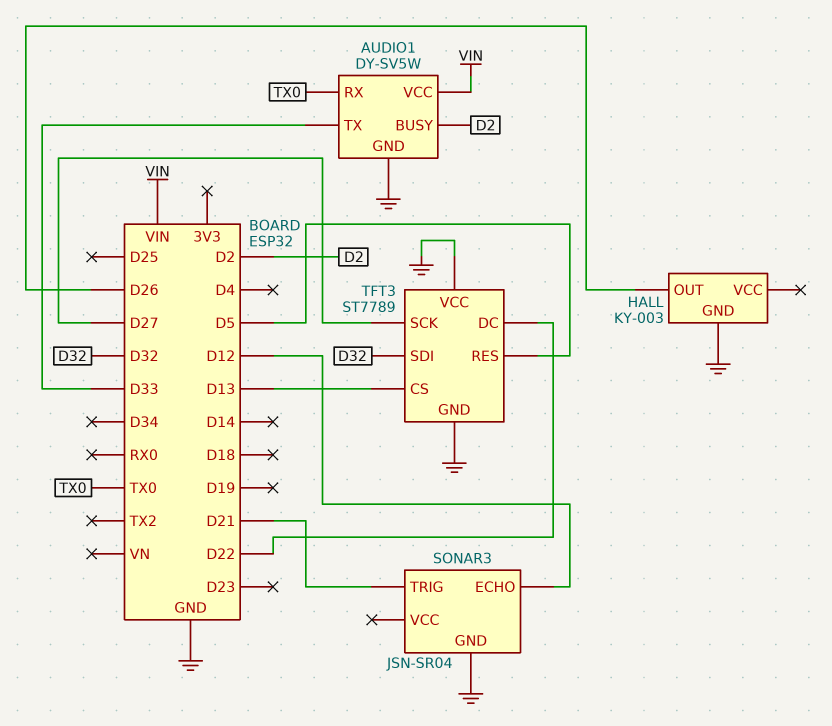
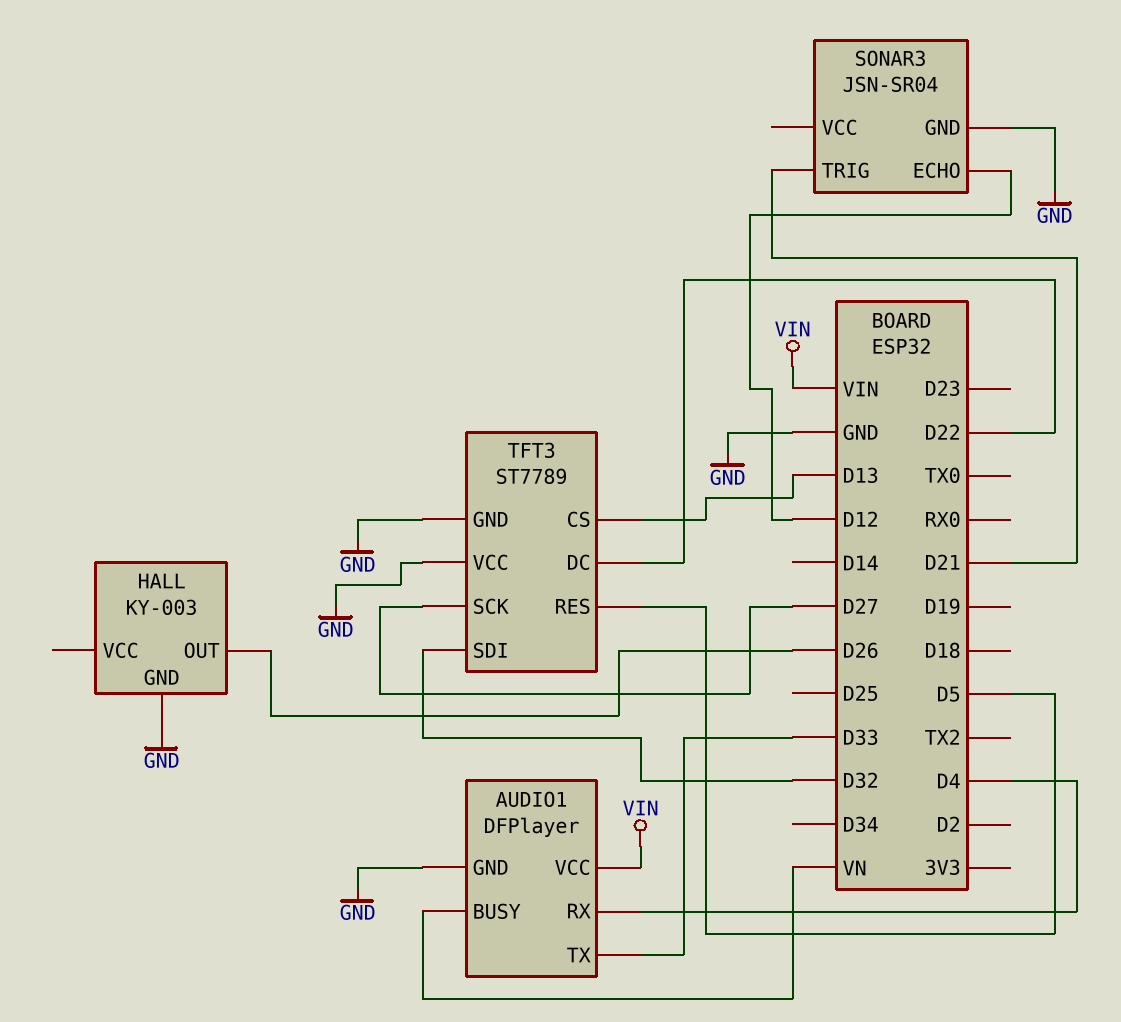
AUDIO1: DY-SV5W -> DFPlayer
AUDIO1 pin BUSY: D2 -> VN
AUDIO1 pin RX: TX0 -> D4

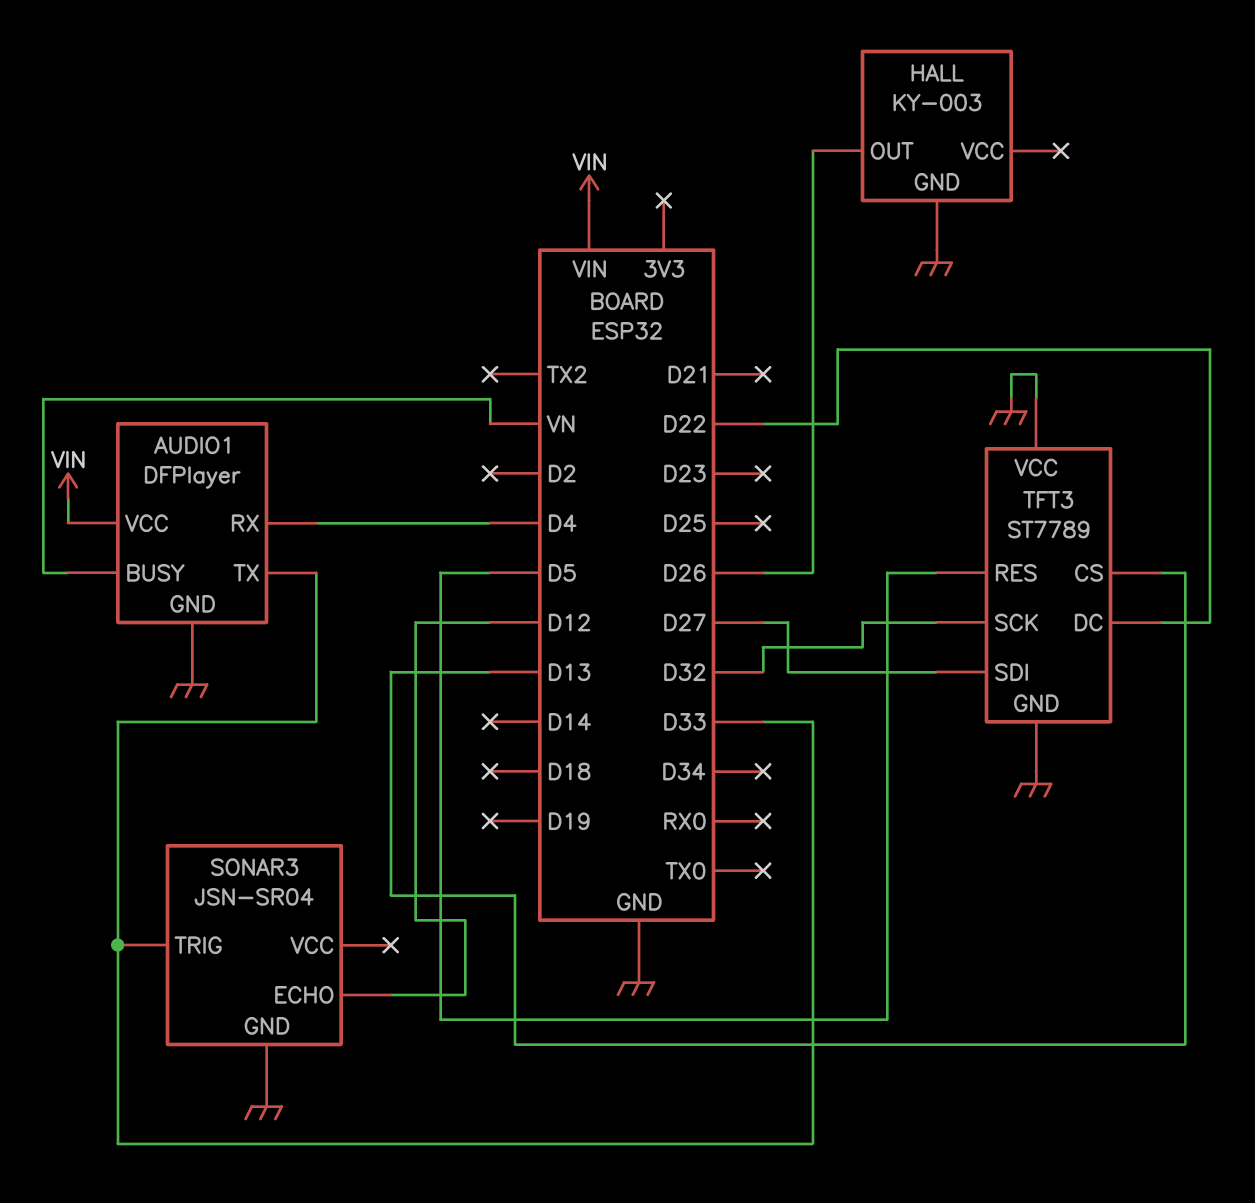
SONAR3 pin TRIG: D21 -> D33
TFT3 pin SCK: D27 -> D32
TFT3 pin SDI: D32 -> D27

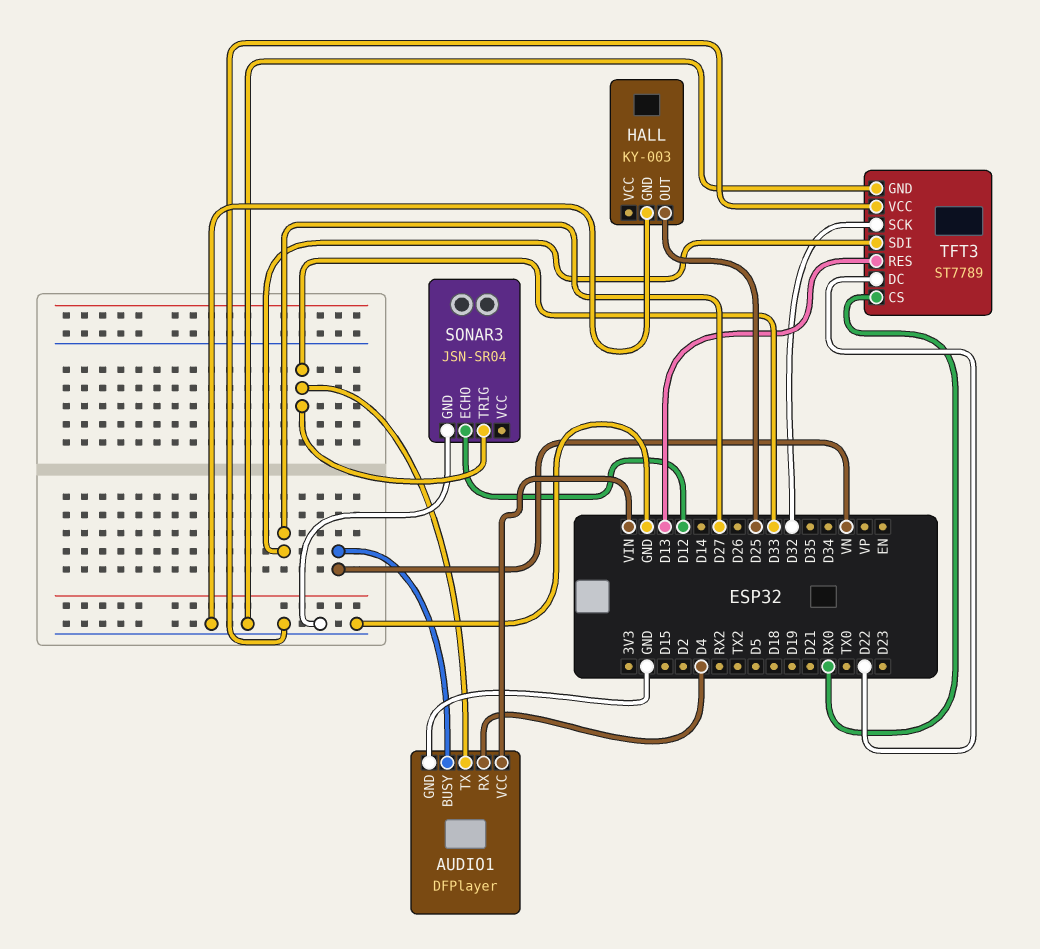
HALL pin OUT: D26 -> D25
TFT3 pin CS: D13 -> RX0
TFT3 pin RES: D5 -> D13

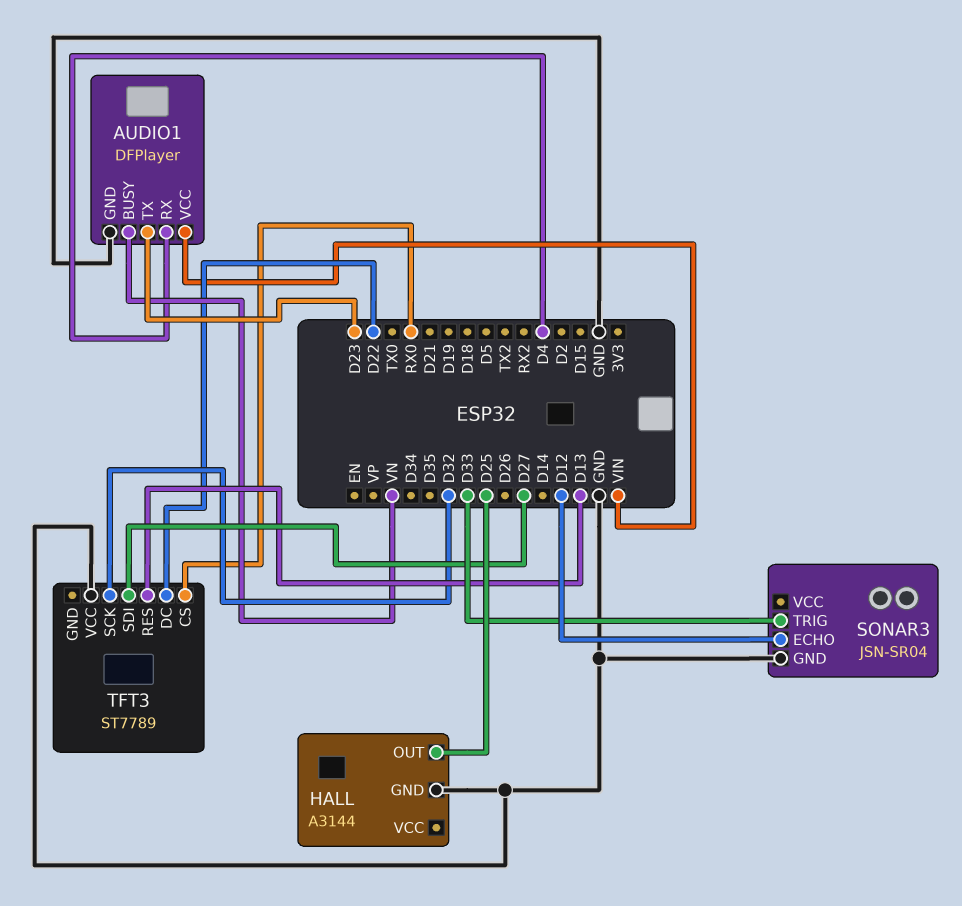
AUDIO1 pin TX: D33 -> D23
HALL: KY-003 -> A3144
TFT3 pin GND: GND -> none

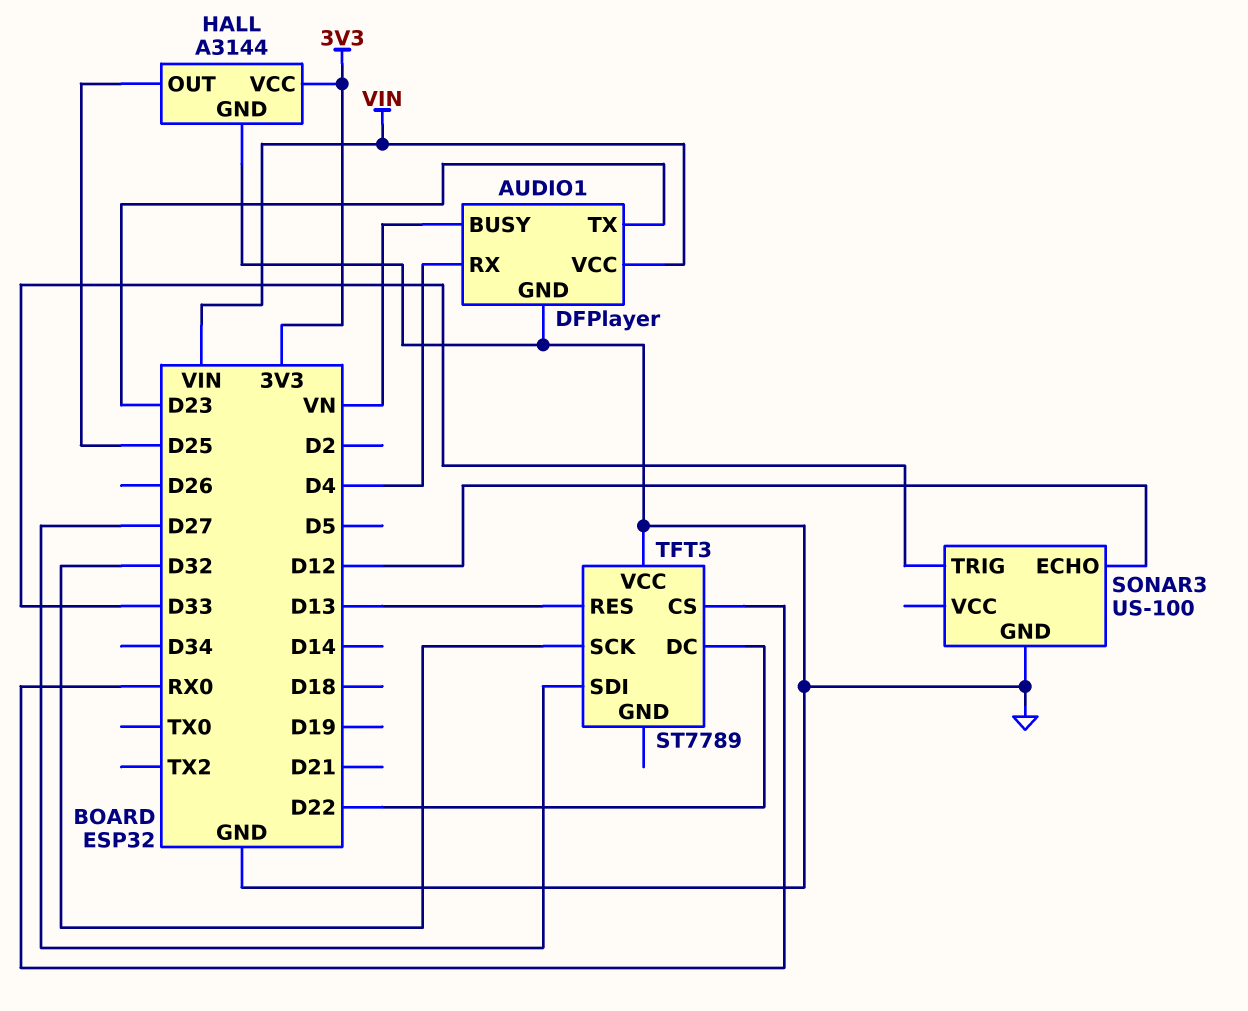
HALL pin VCC: none -> 3V3
SONAR3: JSN-SR04 -> US-100

